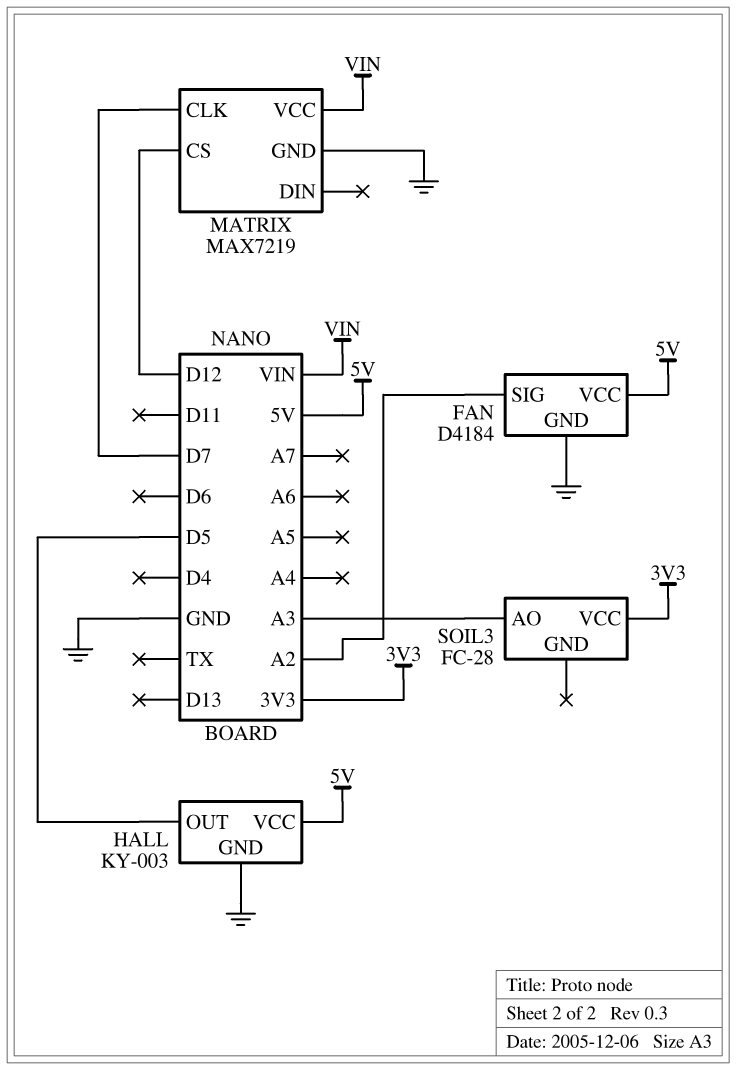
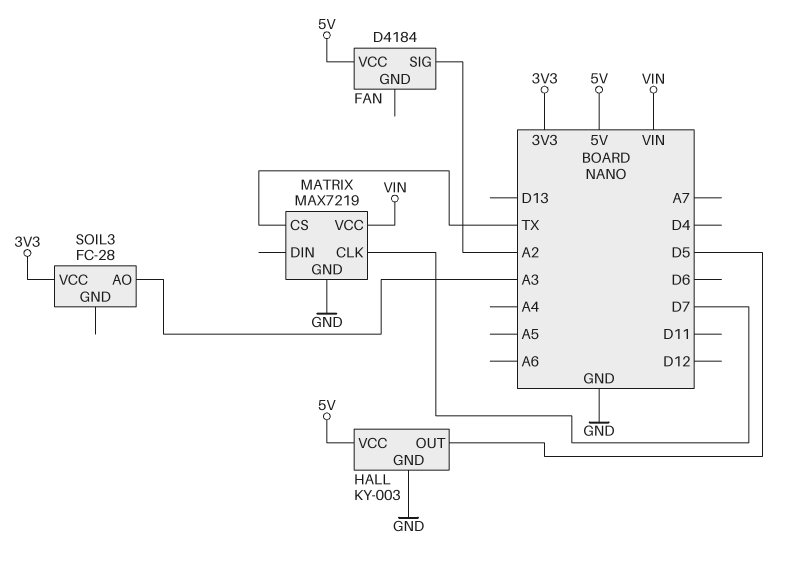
FAN pin GND: GND -> none
MATRIX pin CS: D12 -> TX

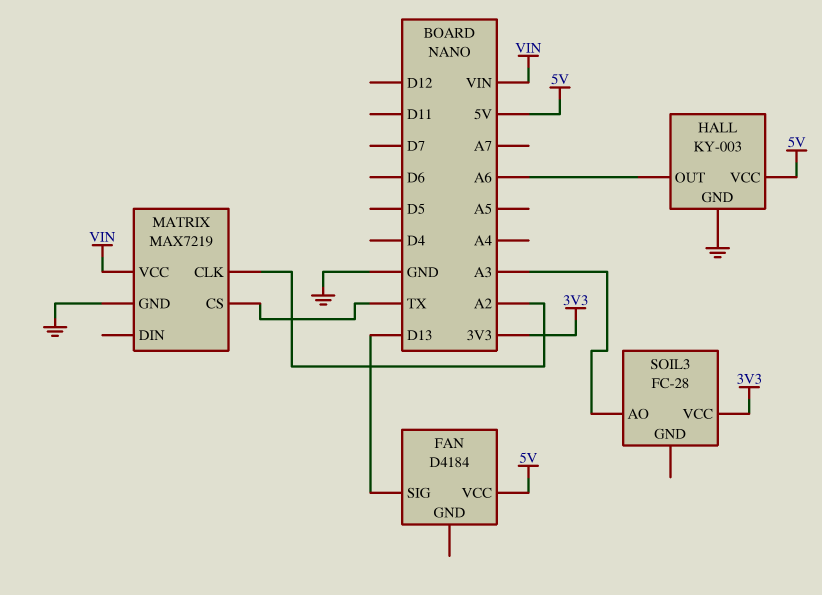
FAN pin SIG: A2 -> D13
HALL pin OUT: D5 -> A6
MATRIX pin CLK: D7 -> A2

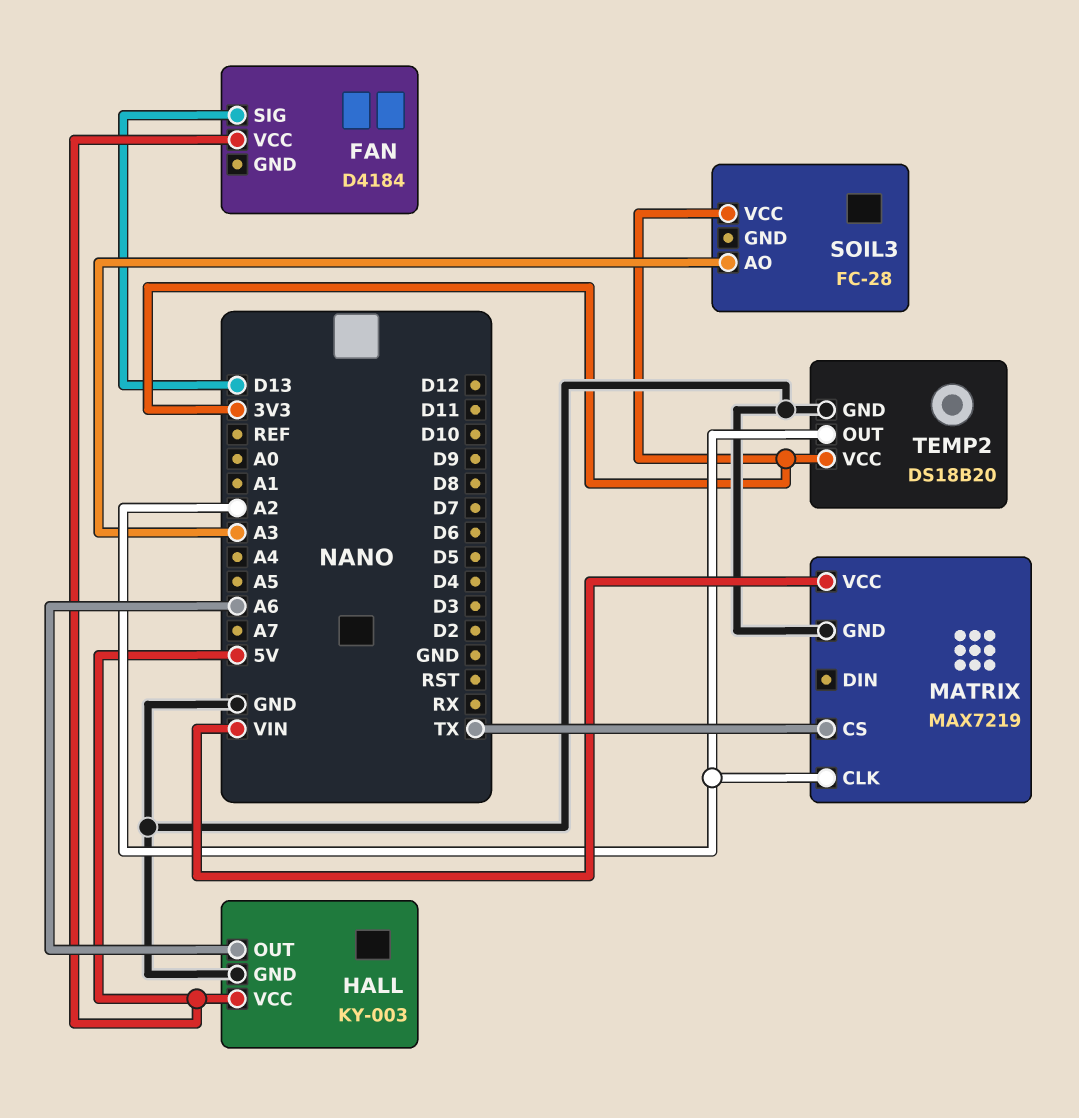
TEMP2: none -> DS18B20
TEMP2 pin GND: none -> GND
TEMP2 pin OUT: none -> A2
TEMP2 pin VCC: none -> 3V3

